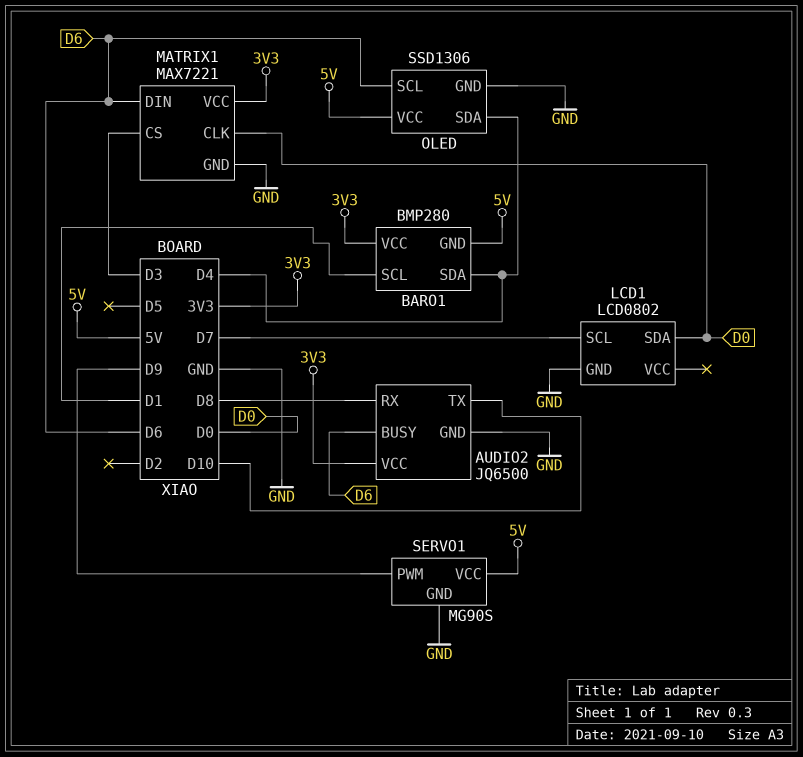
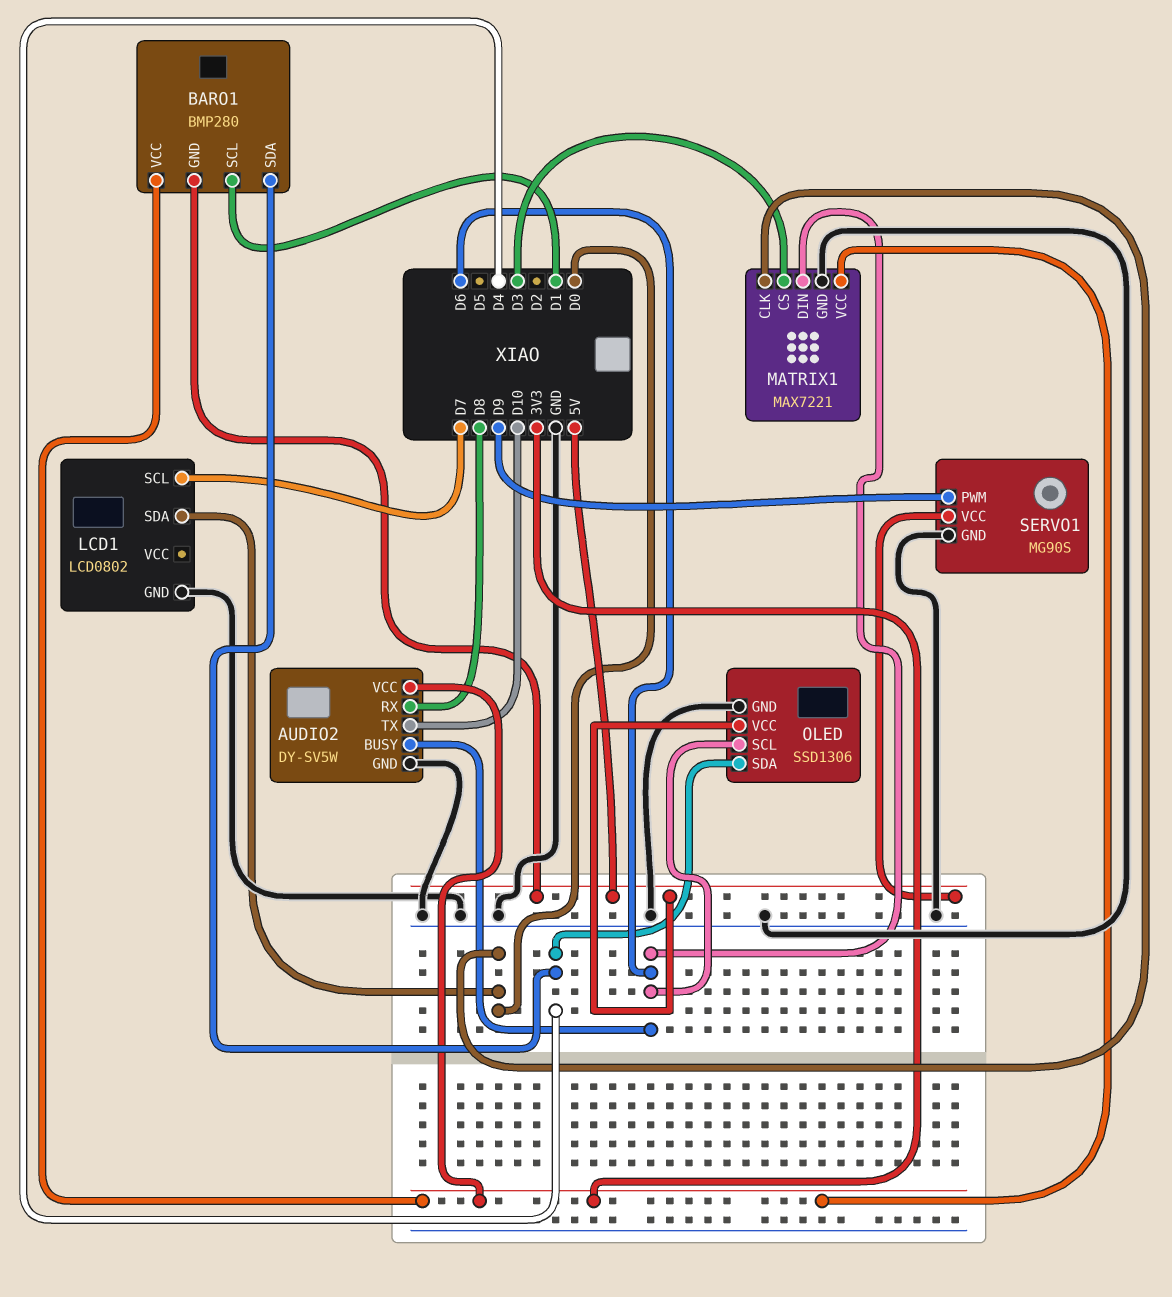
AUDIO2: JQ6500 -> DY-SV5W

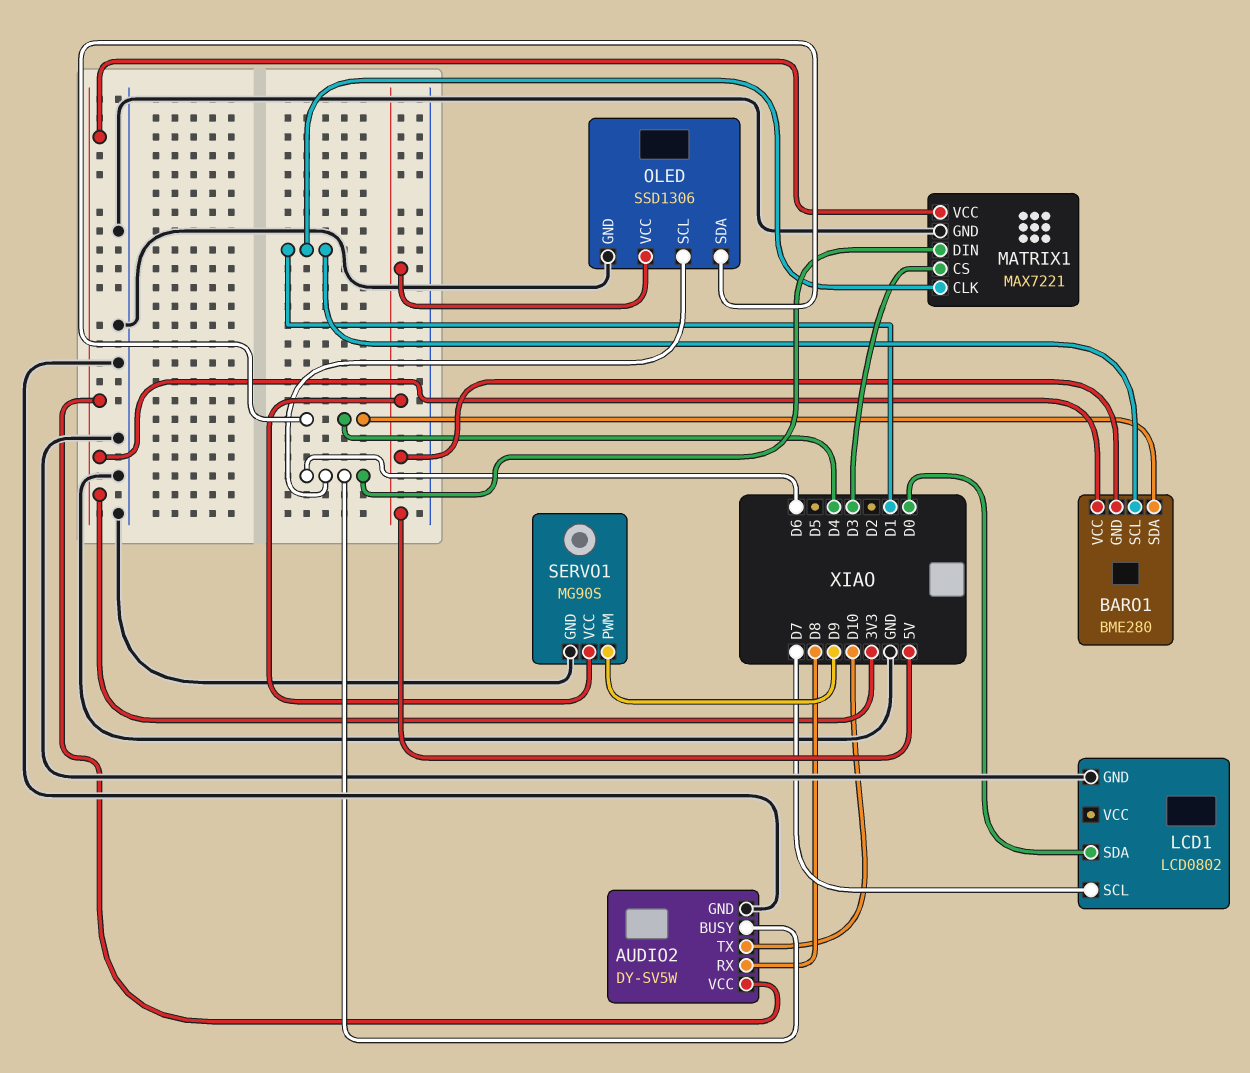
BARO1: BMP280 -> BME280
MATRIX1 pin CLK: D0 -> D1

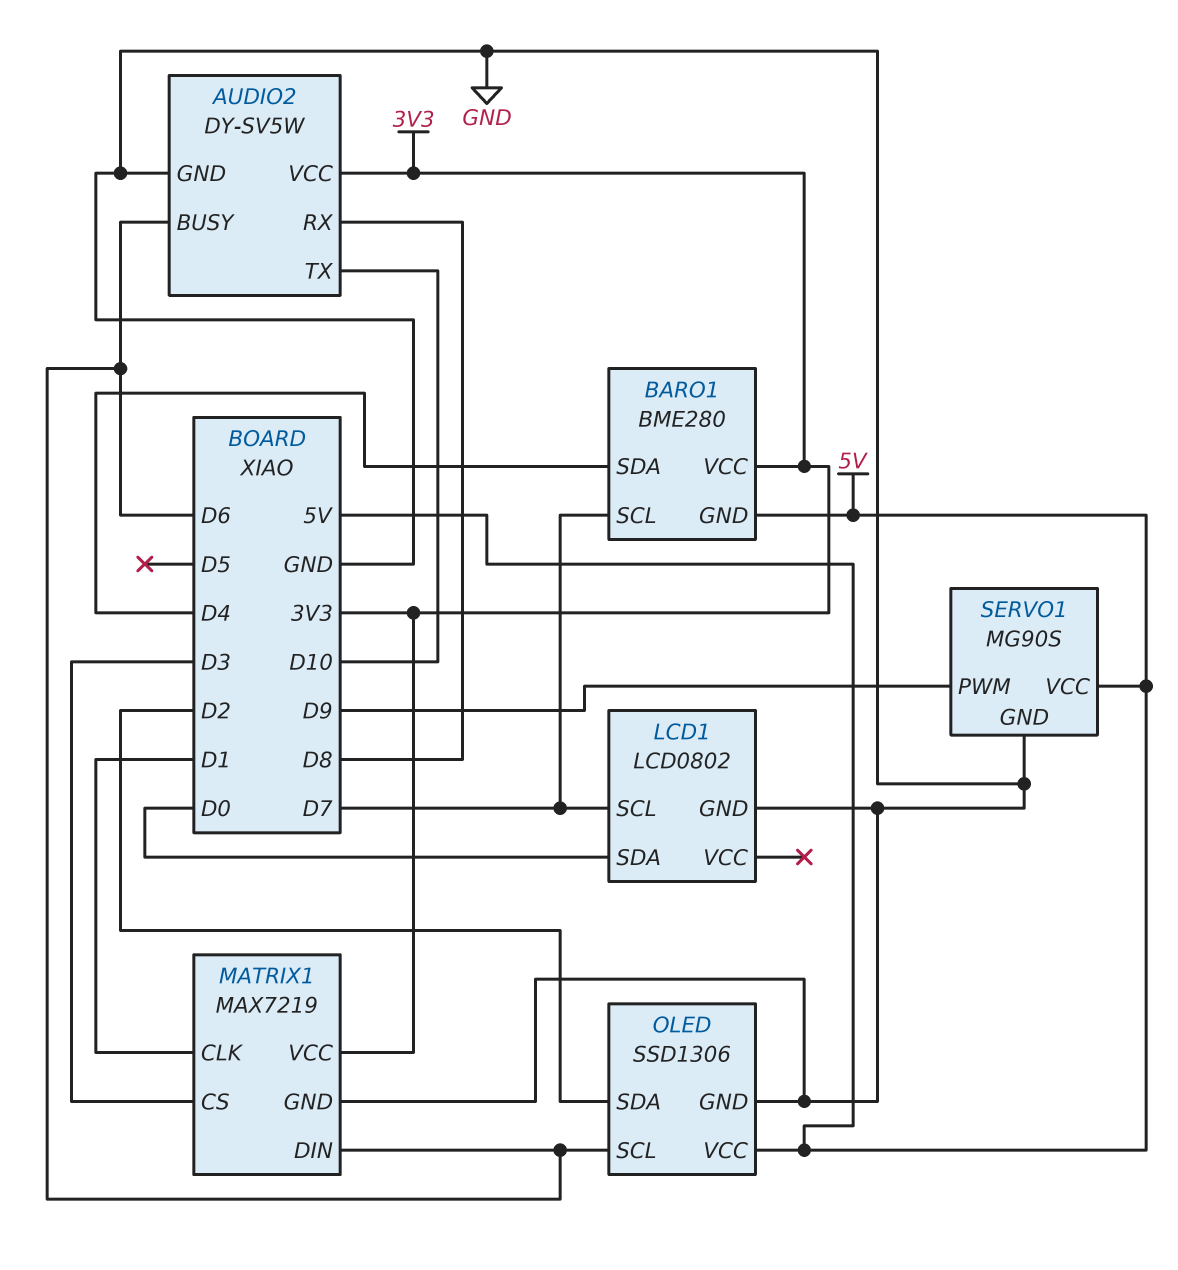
BARO1 pin SCL: D1 -> D7
MATRIX1: MAX7221 -> MAX7219
OLED pin SDA: D4 -> D2

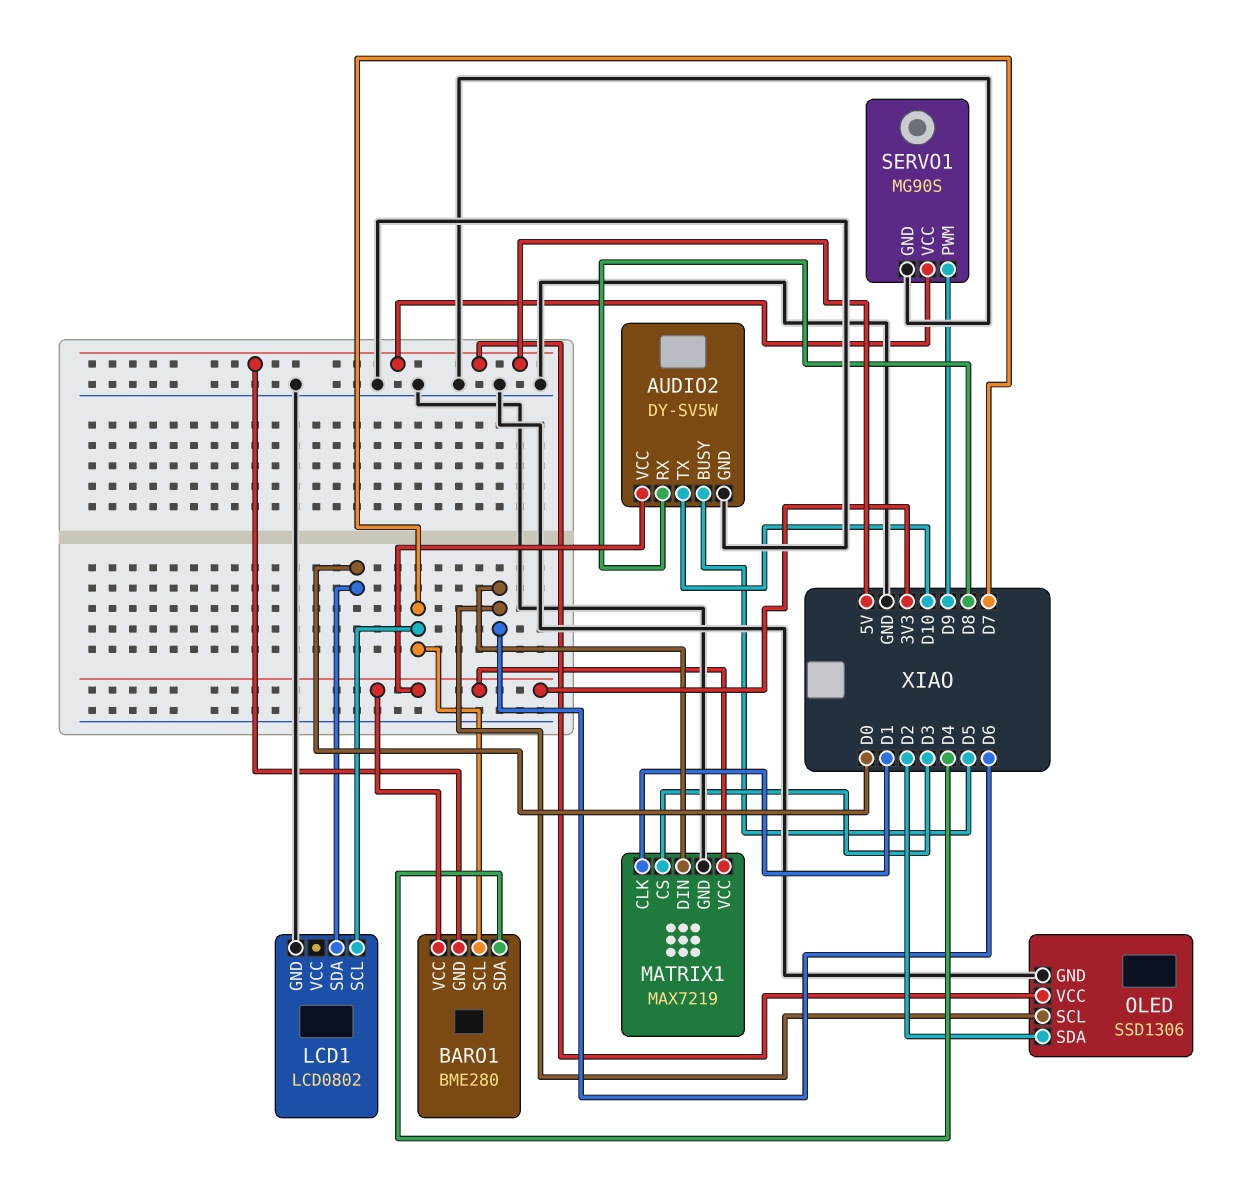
AUDIO2 pin BUSY: D6 -> D5

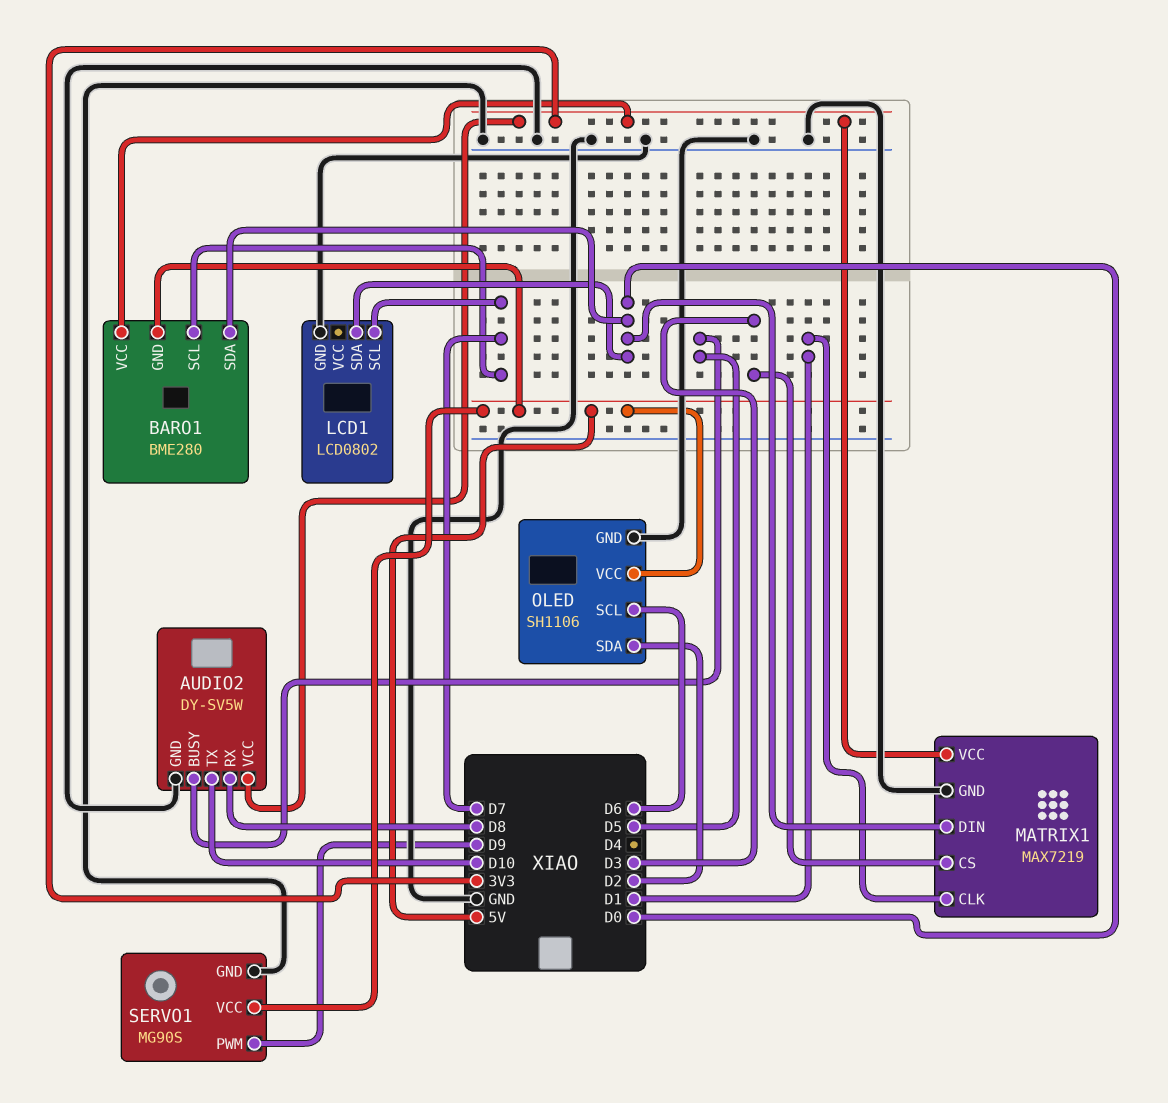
BARO1 pin SDA: D4 -> D0
MATRIX1 pin DIN: D6 -> D0
OLED: SSD1306 -> SH1106

